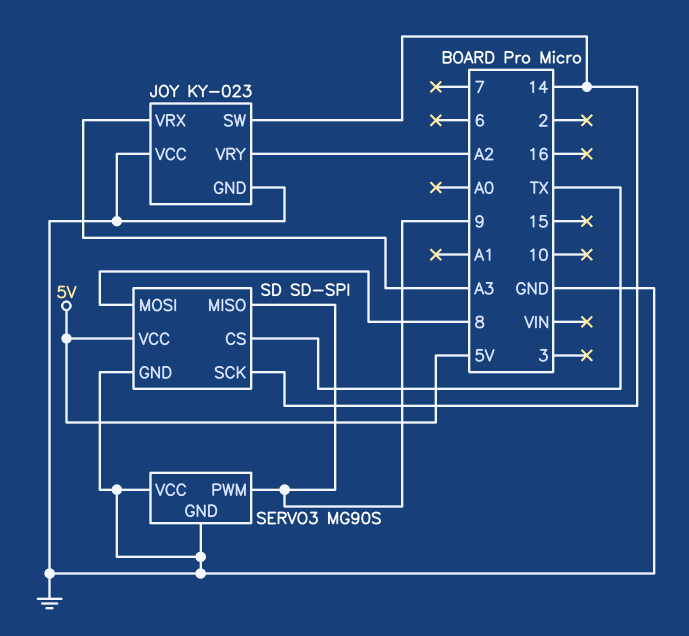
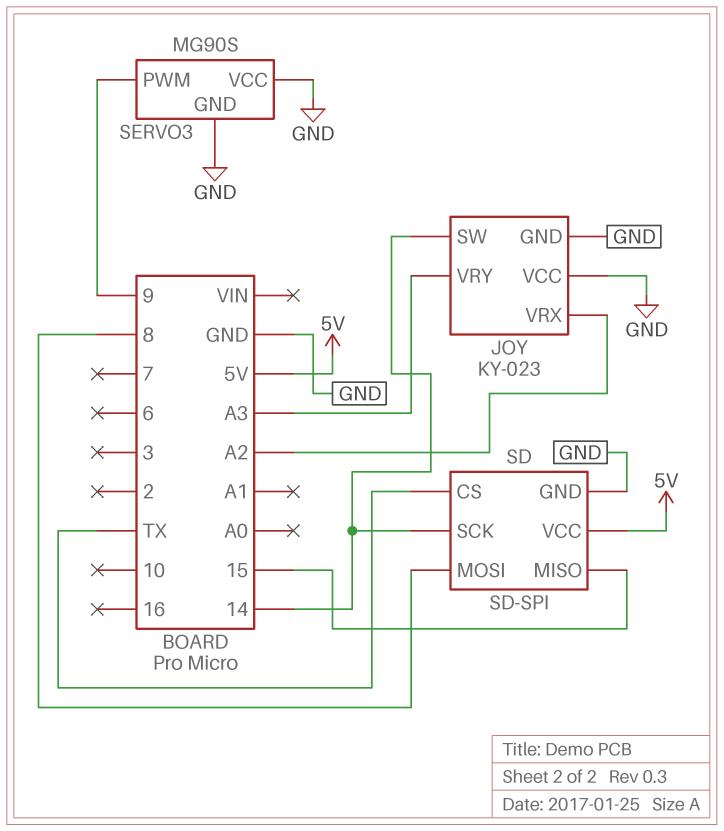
JOY pin VRX: A3 -> A2
JOY pin VRY: A2 -> A3
SD pin MISO: 9 -> 15

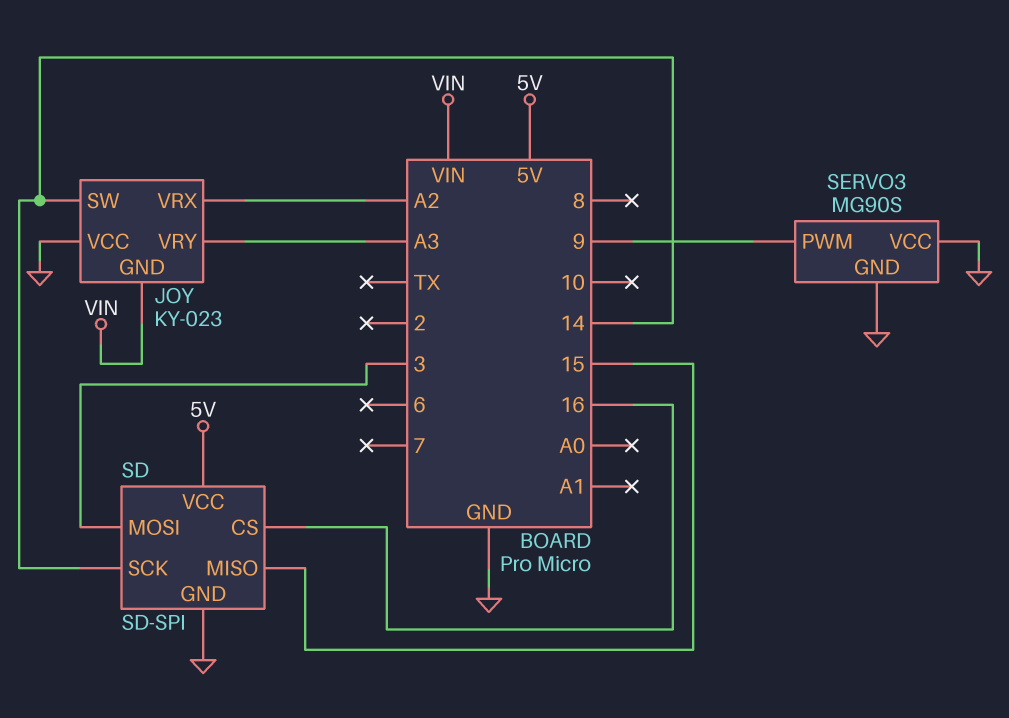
JOY pin GND: GND -> VIN
SD pin CS: TX -> 16
SD pin MOSI: 8 -> 3

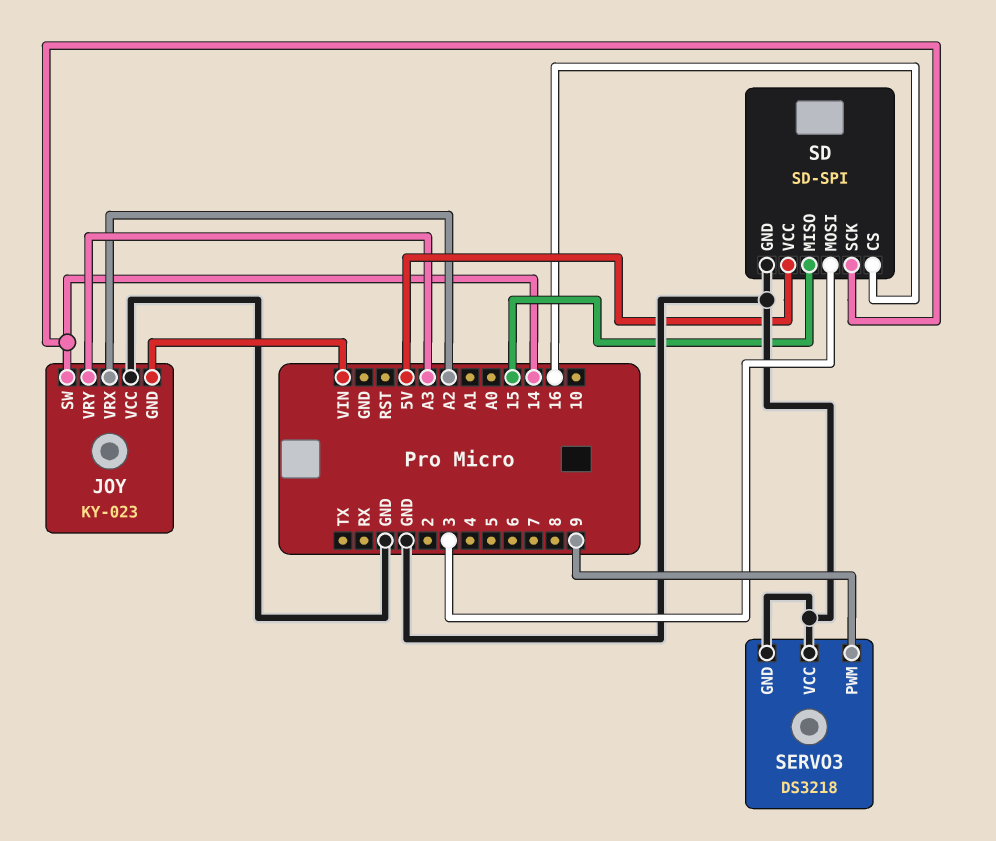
SERVO3: MG90S -> DS3218

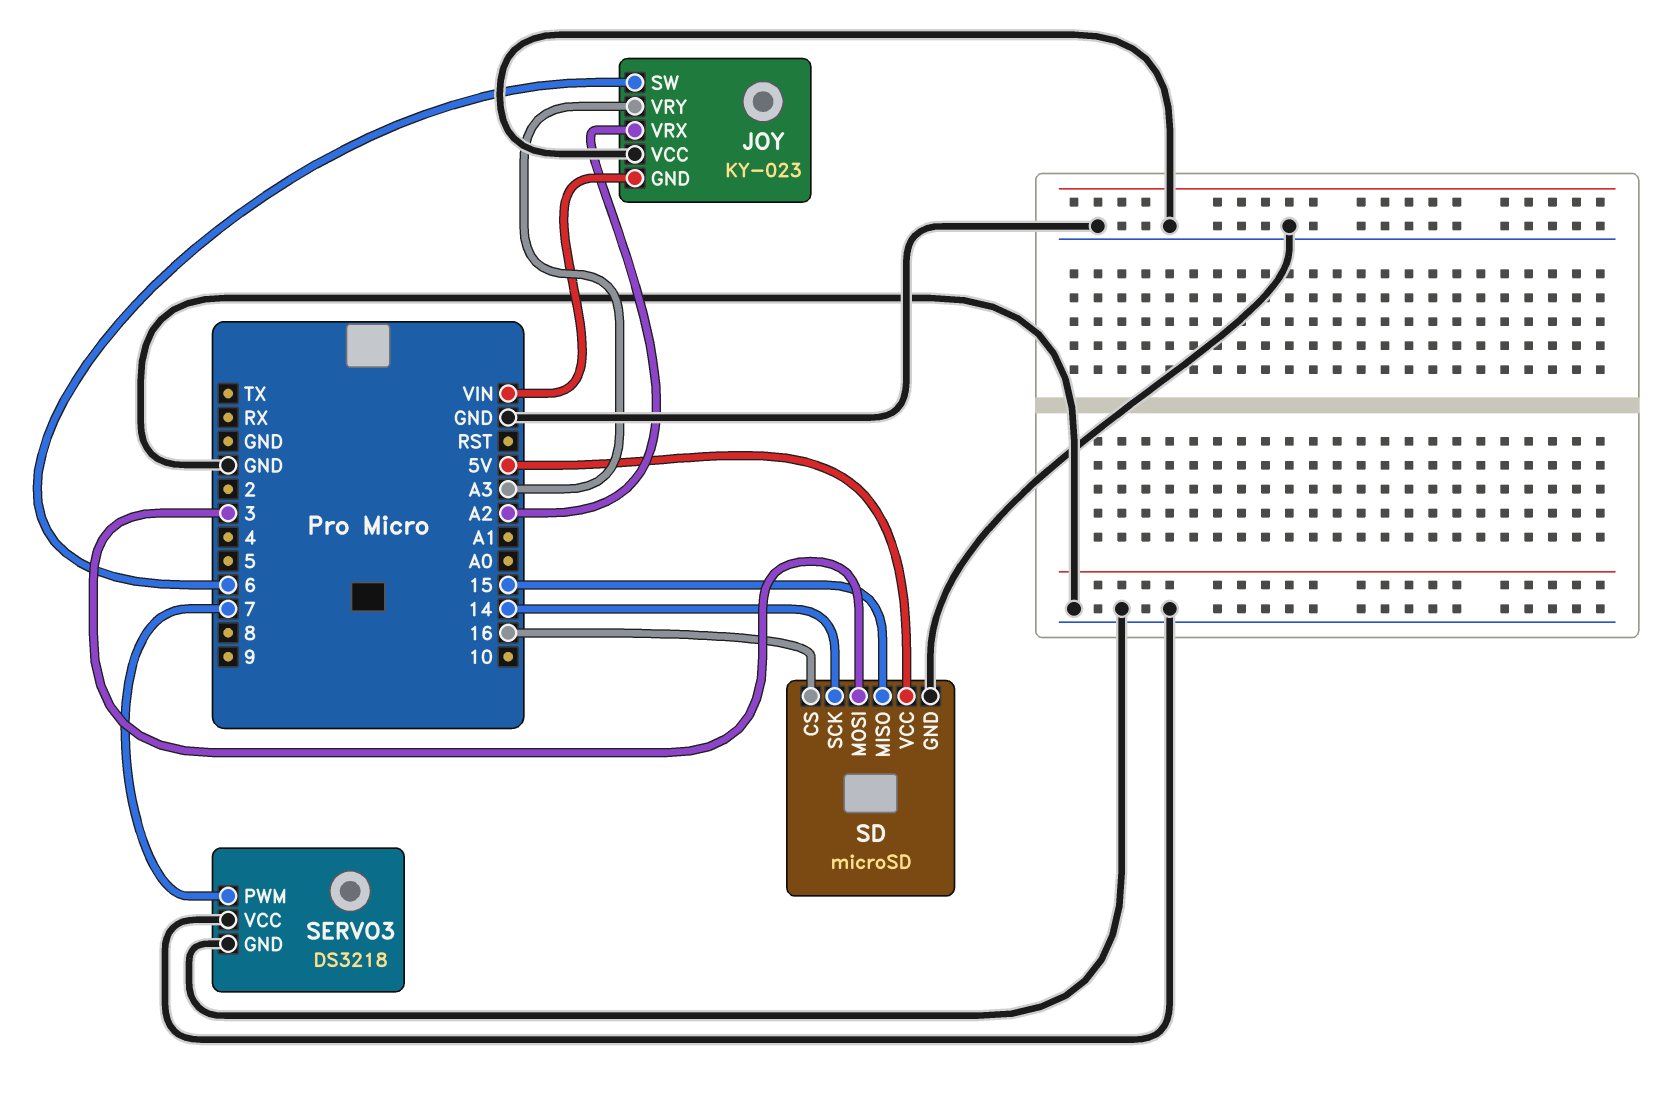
JOY pin SW: 14 -> 6
SD: SD-SPI -> microSD
SERVO3 pin PWM: 9 -> 7

